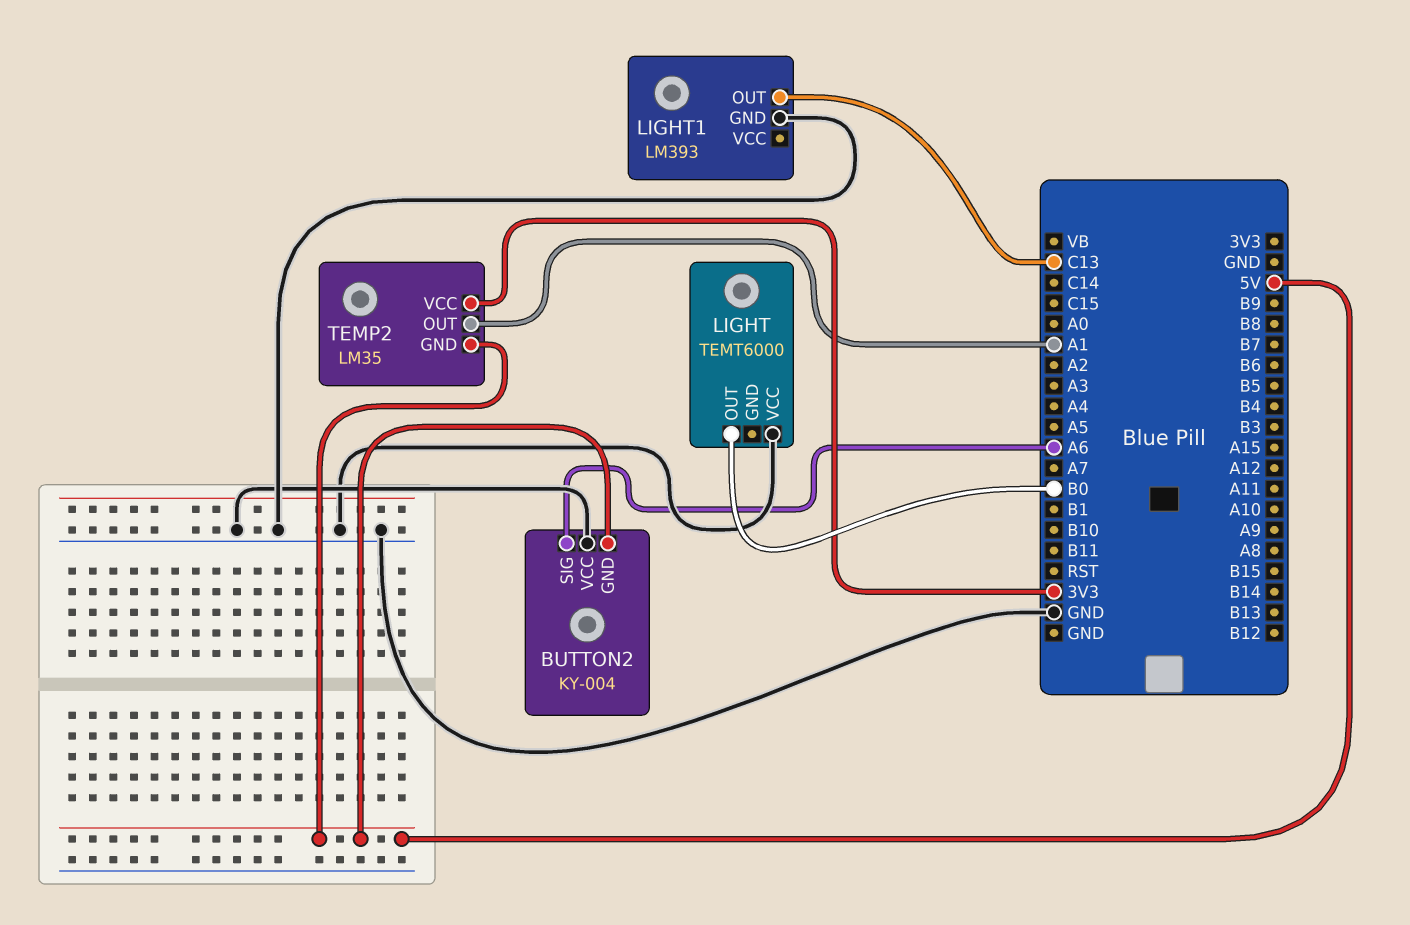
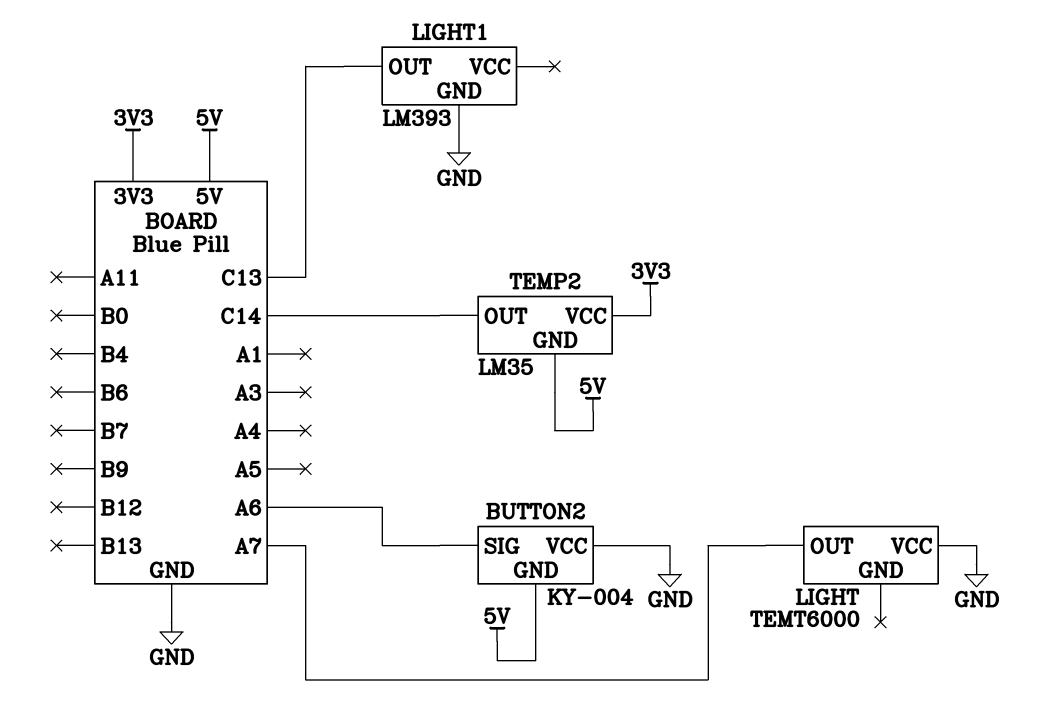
LIGHT pin OUT: B0 -> A7
TEMP2 pin OUT: A1 -> C14

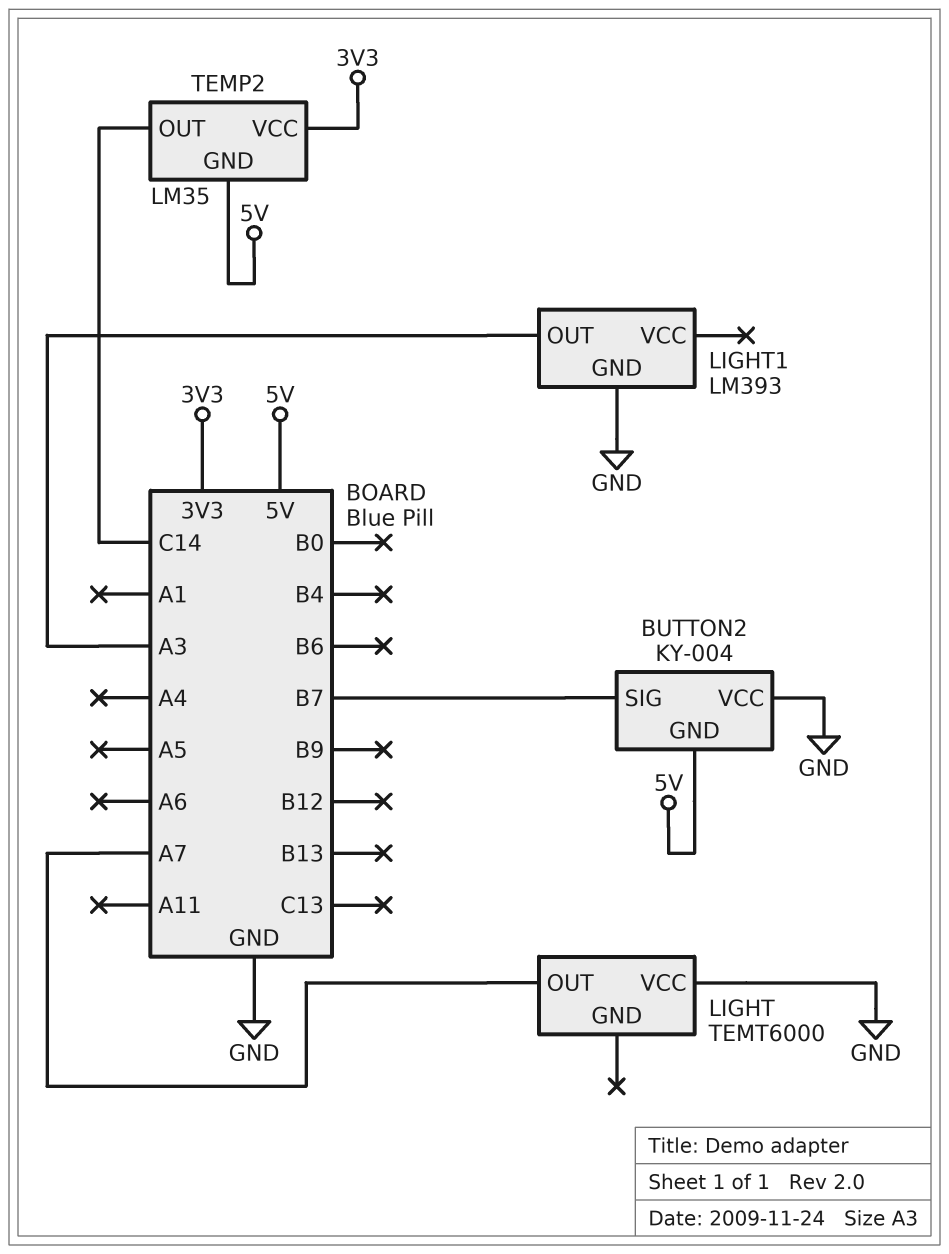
BUTTON2 pin SIG: A6 -> B7
LIGHT1 pin OUT: C13 -> A3

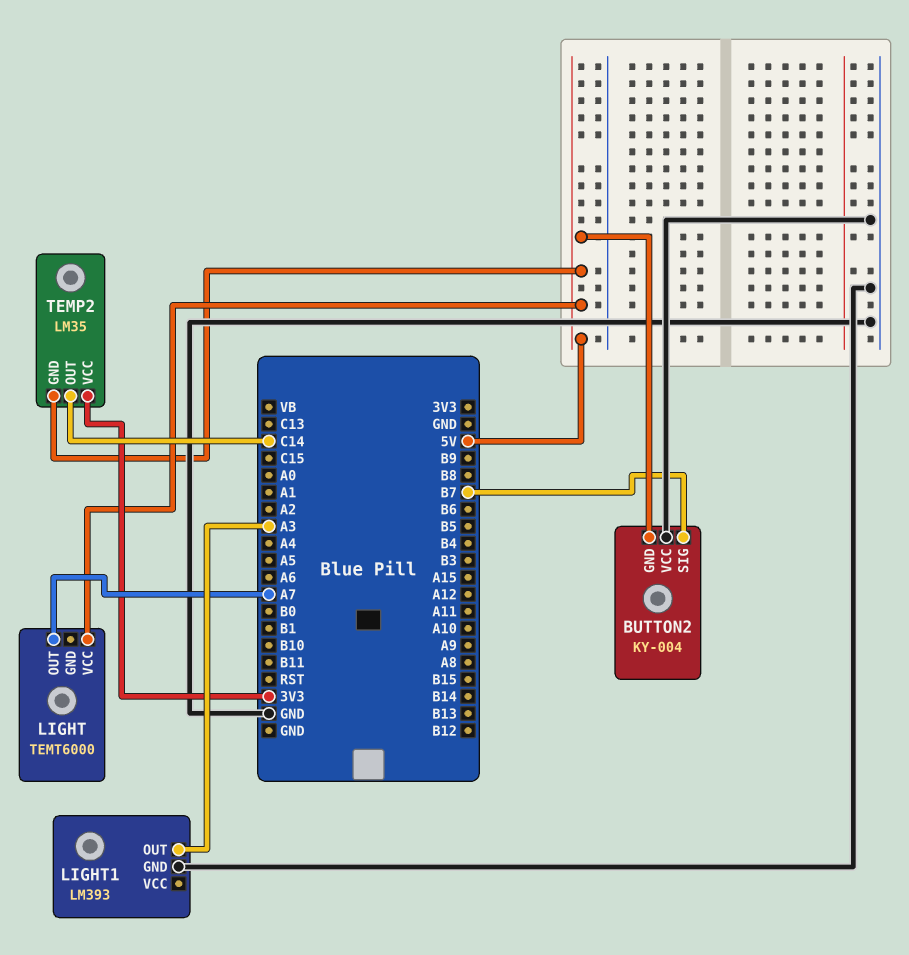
LIGHT pin VCC: GND -> 5V

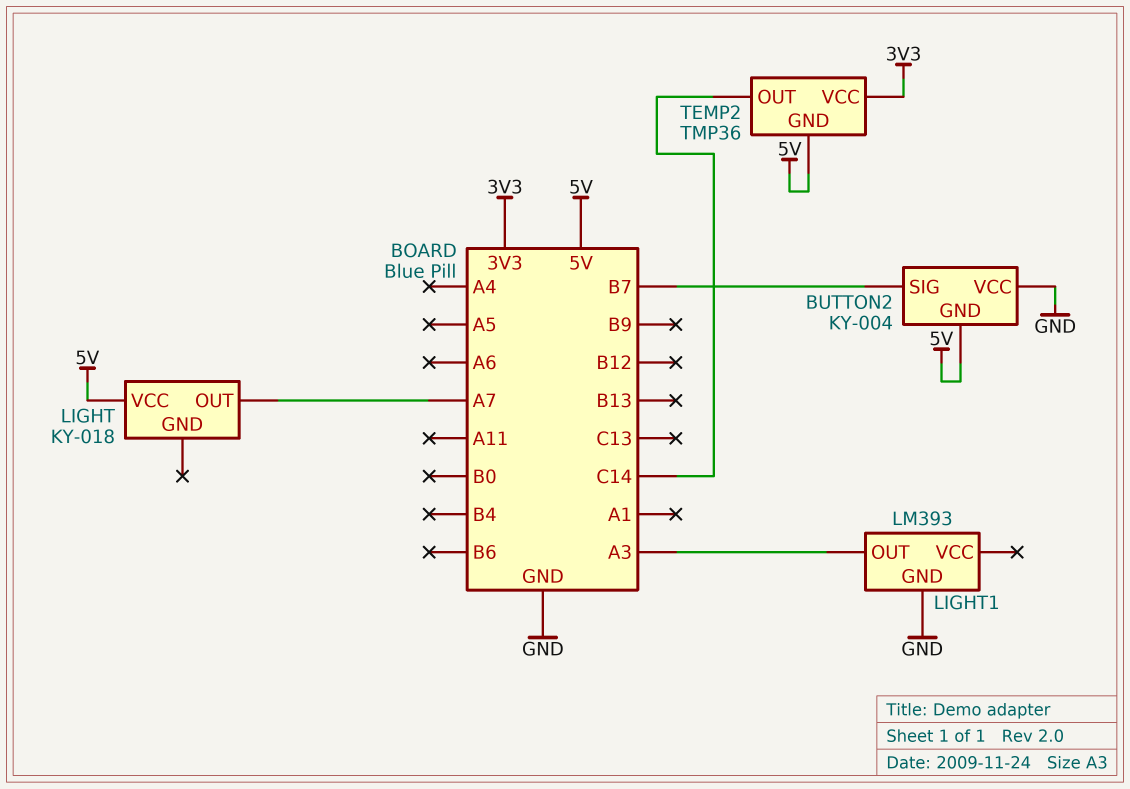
LIGHT: TEMT6000 -> KY-018
TEMP2: LM35 -> TMP36

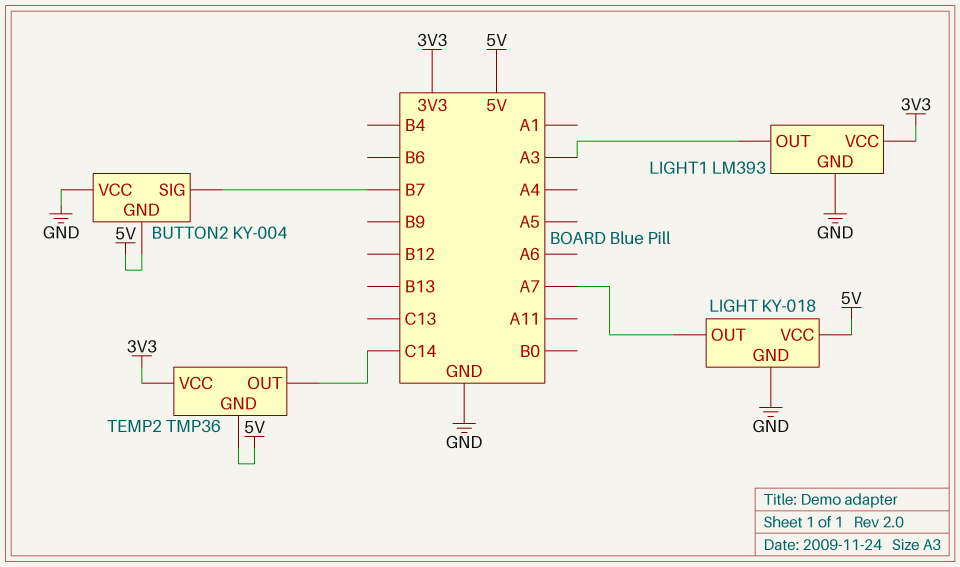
LIGHT pin GND: none -> GND
LIGHT1 pin VCC: none -> 3V3

